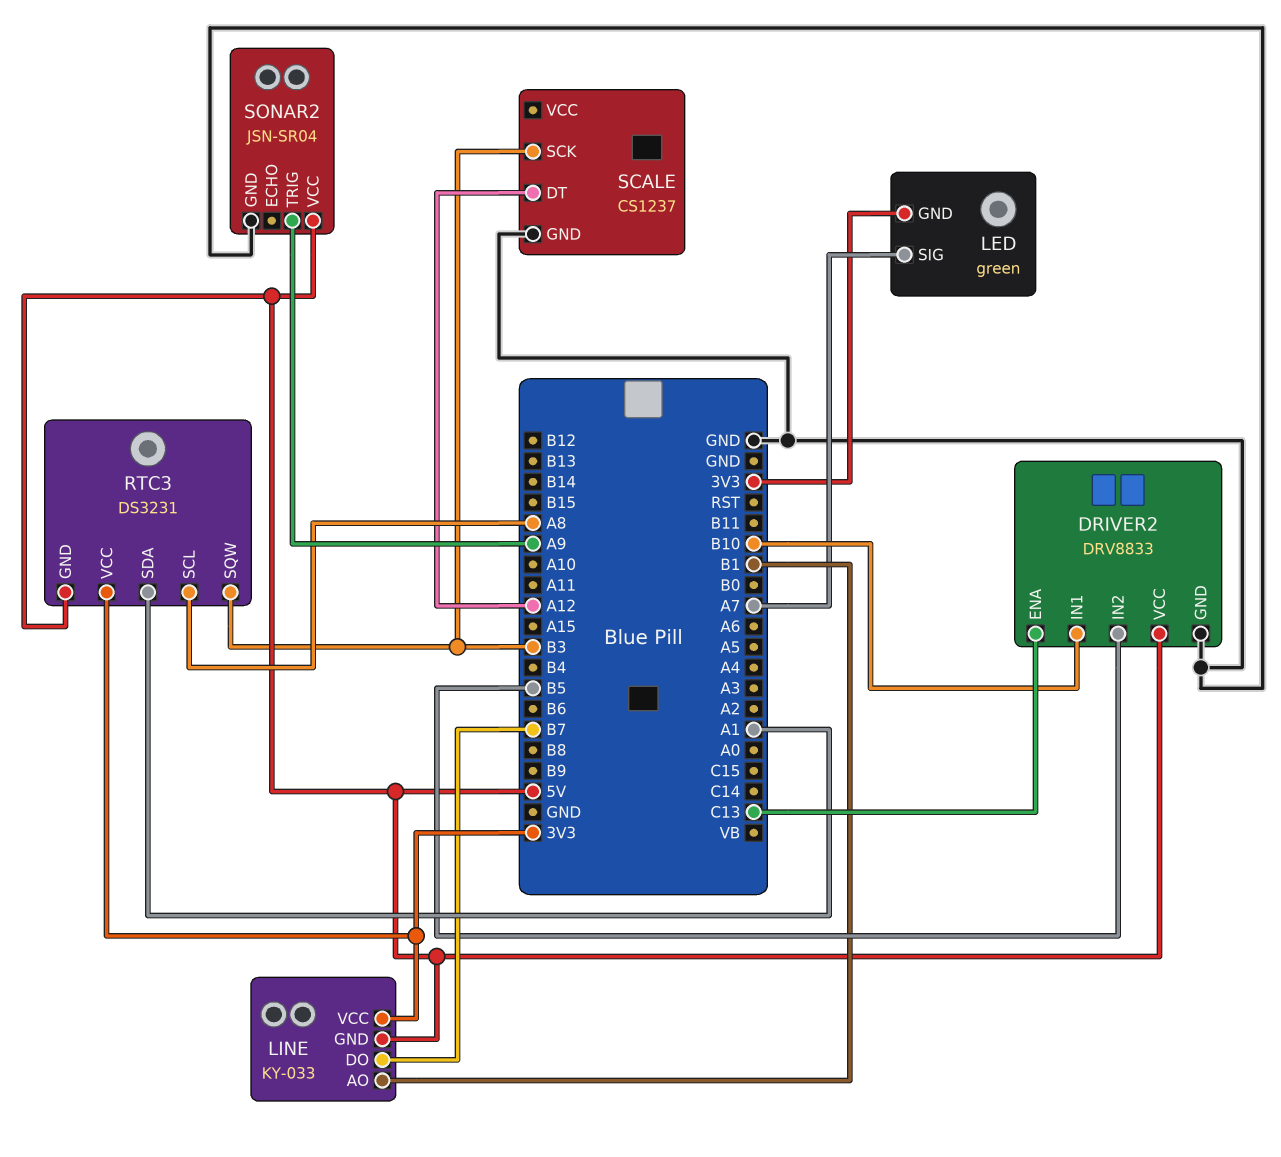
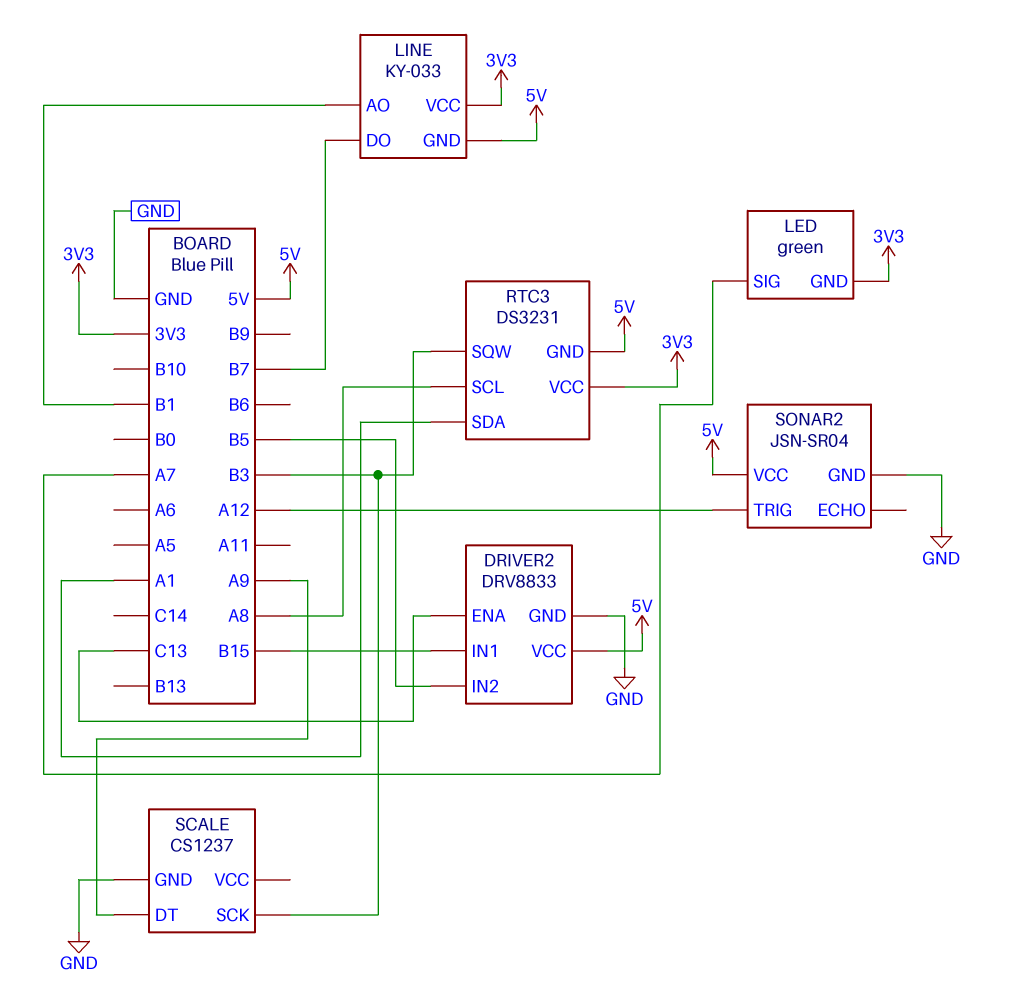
DRIVER2 pin IN1: B10 -> B15
SCALE pin DT: A12 -> A9
SONAR2 pin TRIG: A9 -> A12

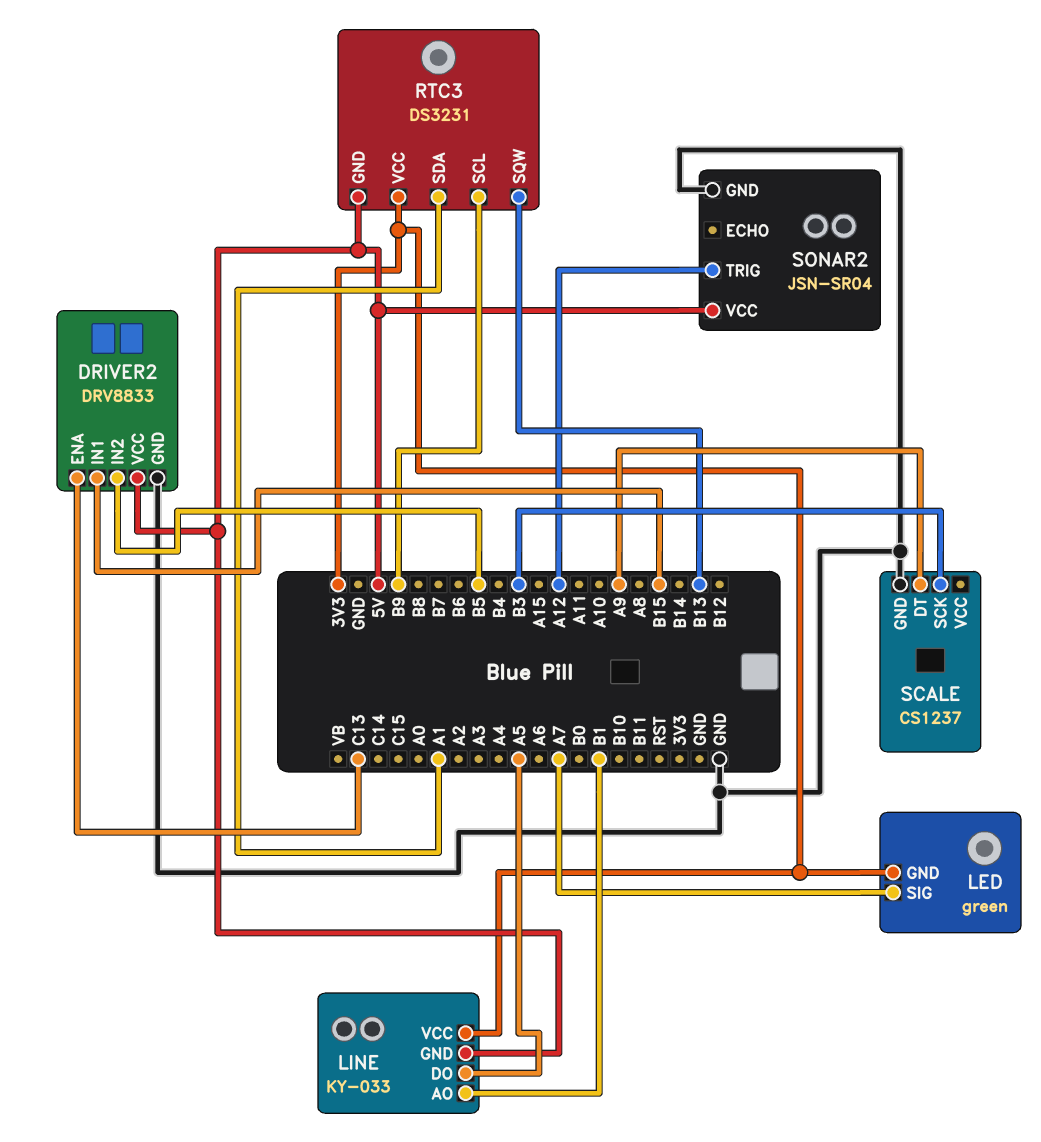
LINE pin DO: B7 -> A5
RTC3 pin SCL: A8 -> B9
RTC3 pin SQW: B3 -> B13

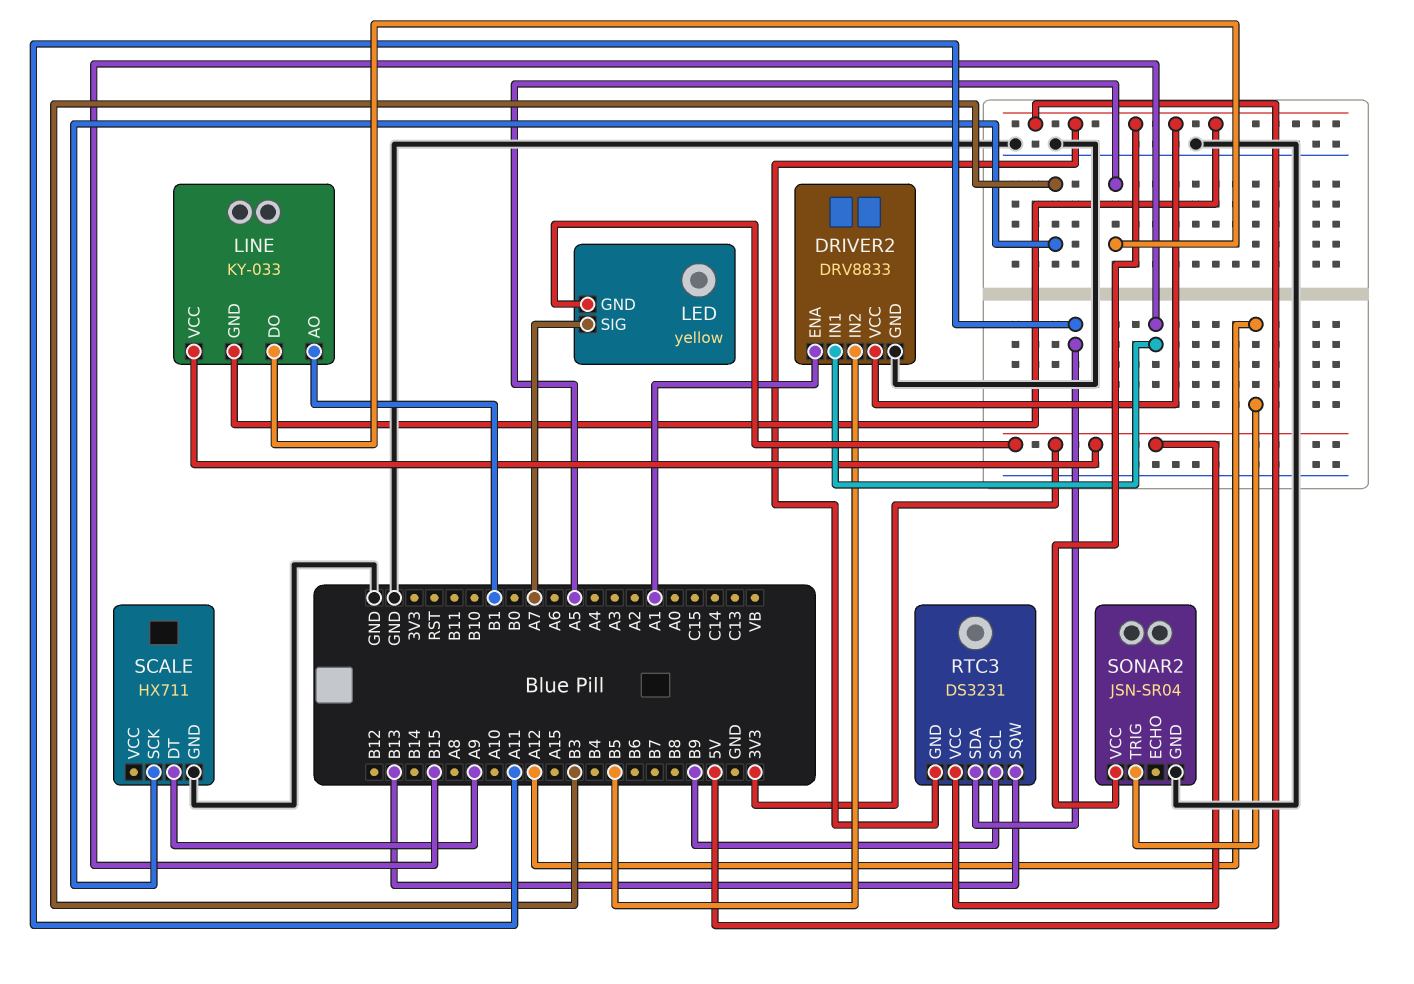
DRIVER2 pin ENA: C13 -> A1
LED: green -> yellow
RTC3 pin SDA: A1 -> A11
SCALE: CS1237 -> HX711

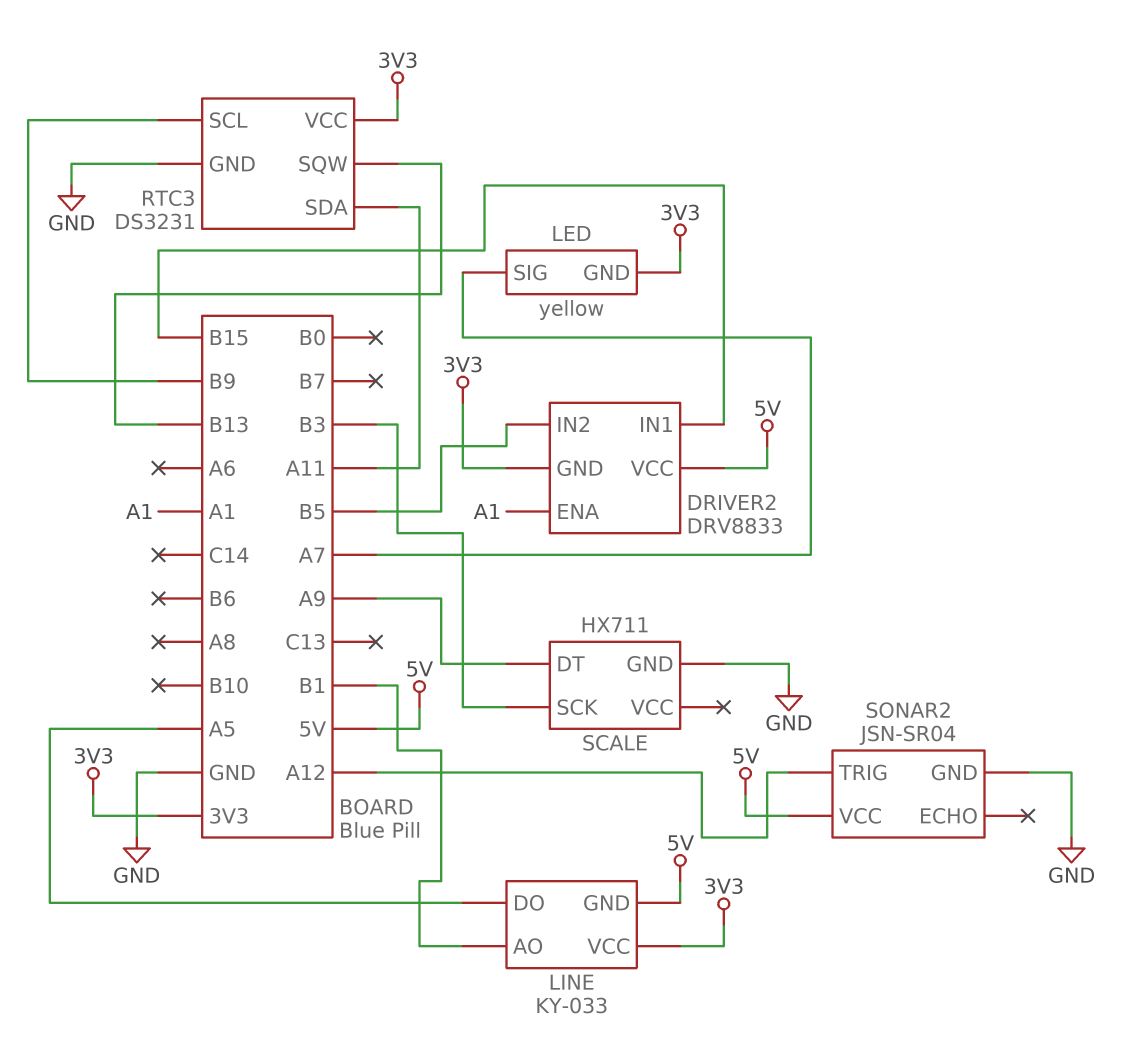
DRIVER2 pin GND: GND -> 3V3
RTC3 pin GND: 5V -> GND

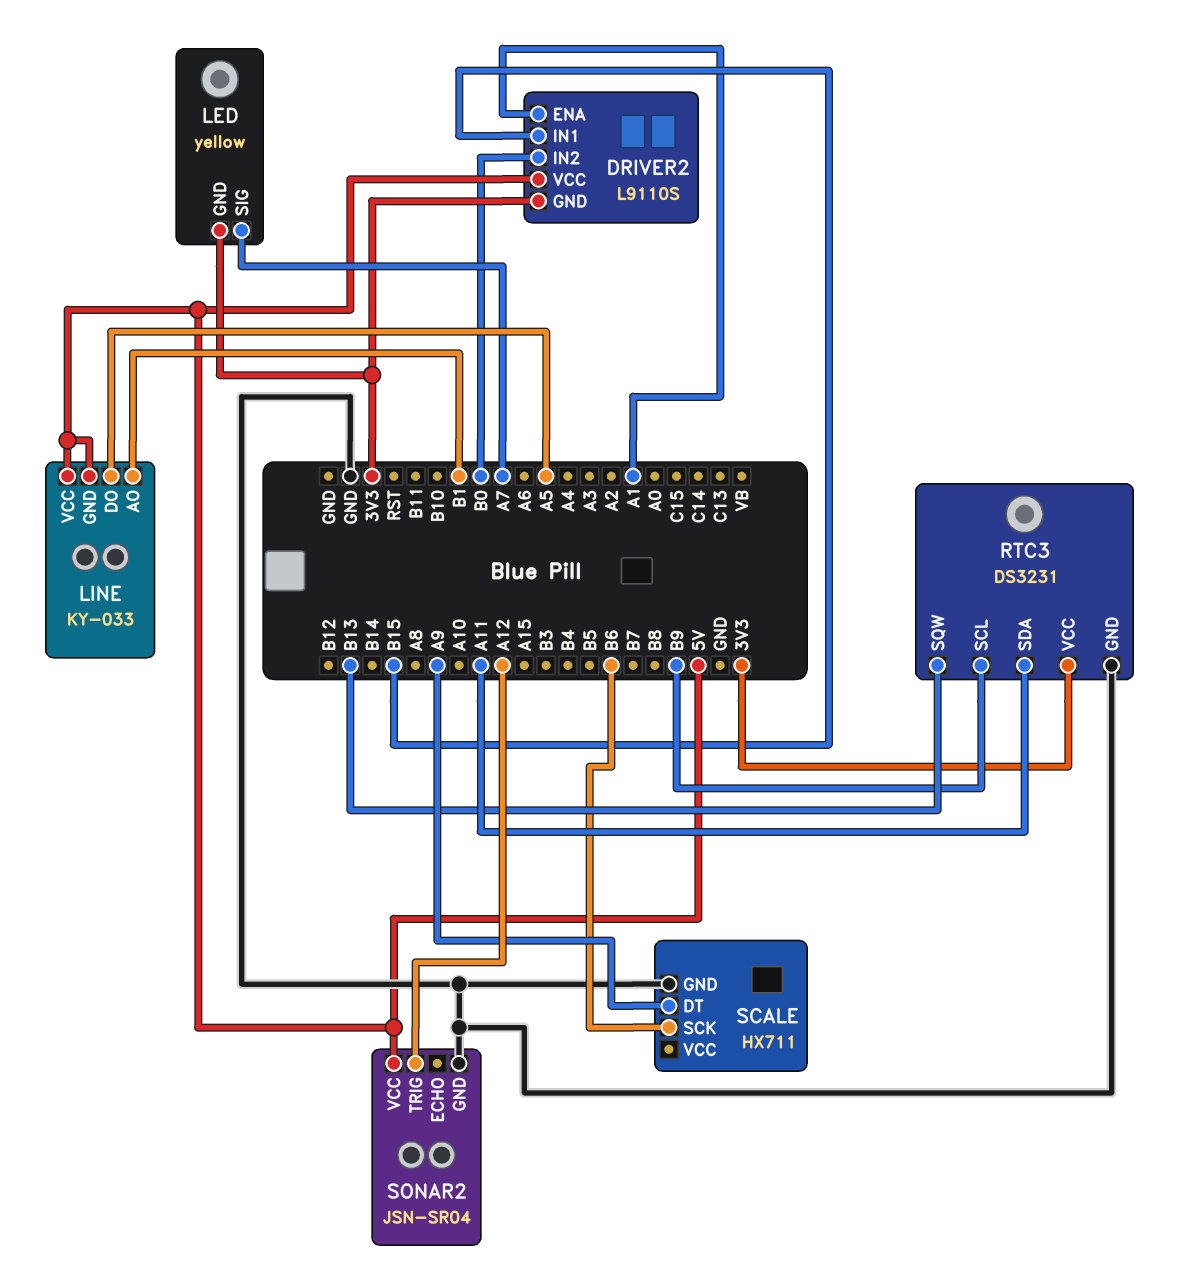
DRIVER2: DRV8833 -> L9110S
DRIVER2 pin IN2: B5 -> B0
LINE pin VCC: 3V3 -> 5V
SCALE pin SCK: B3 -> B6

